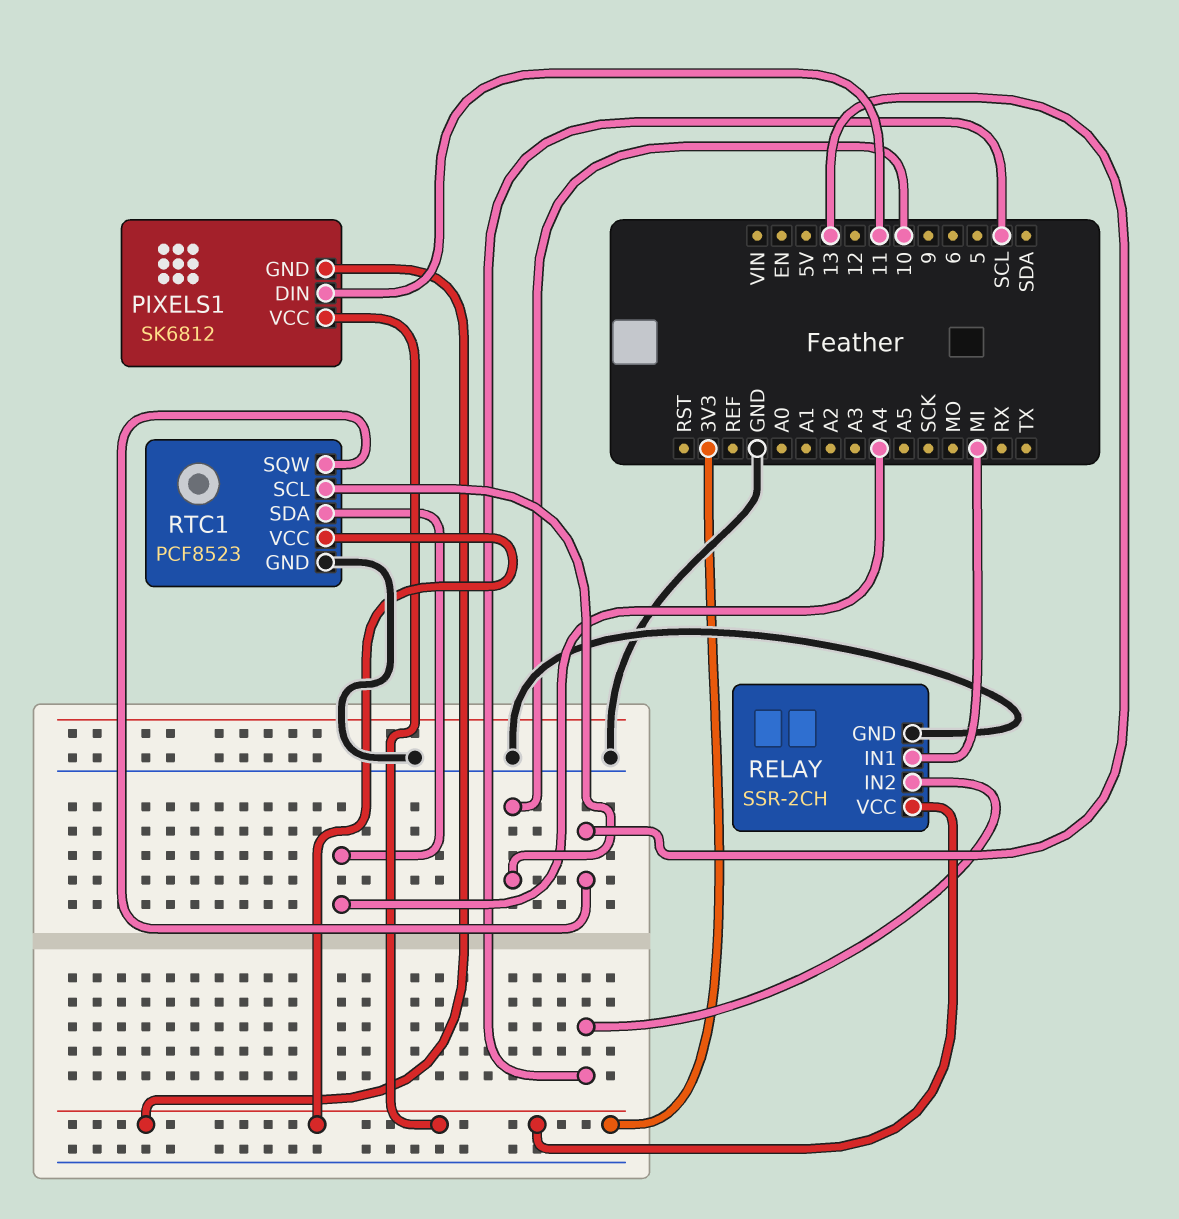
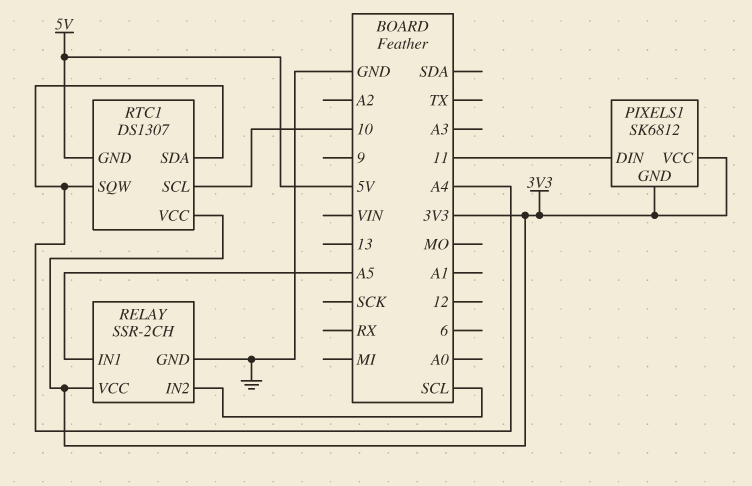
RELAY pin IN1: MI -> A5
RTC1: PCF8523 -> DS1307
RTC1 pin GND: GND -> 5V
RTC1 pin SQW: 13 -> A4

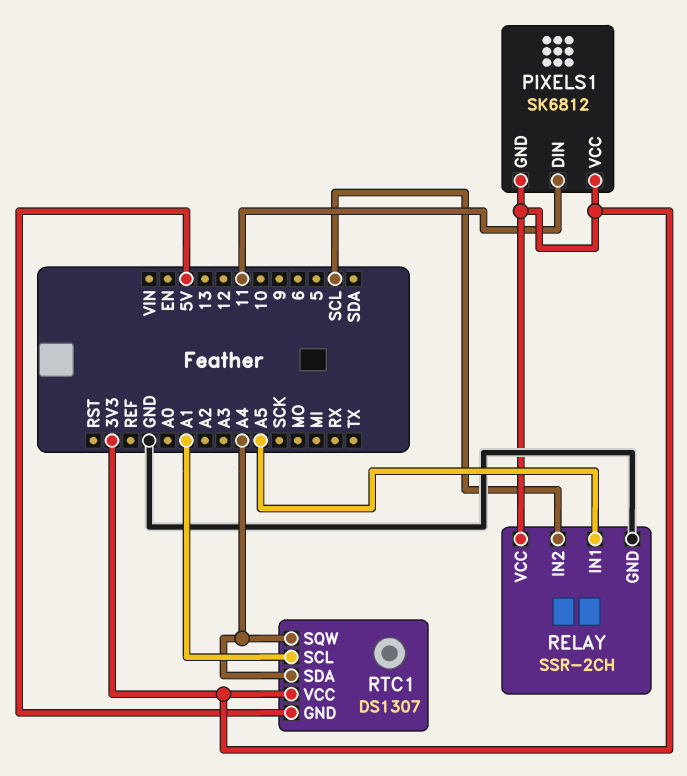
RTC1 pin SCL: 10 -> A1

